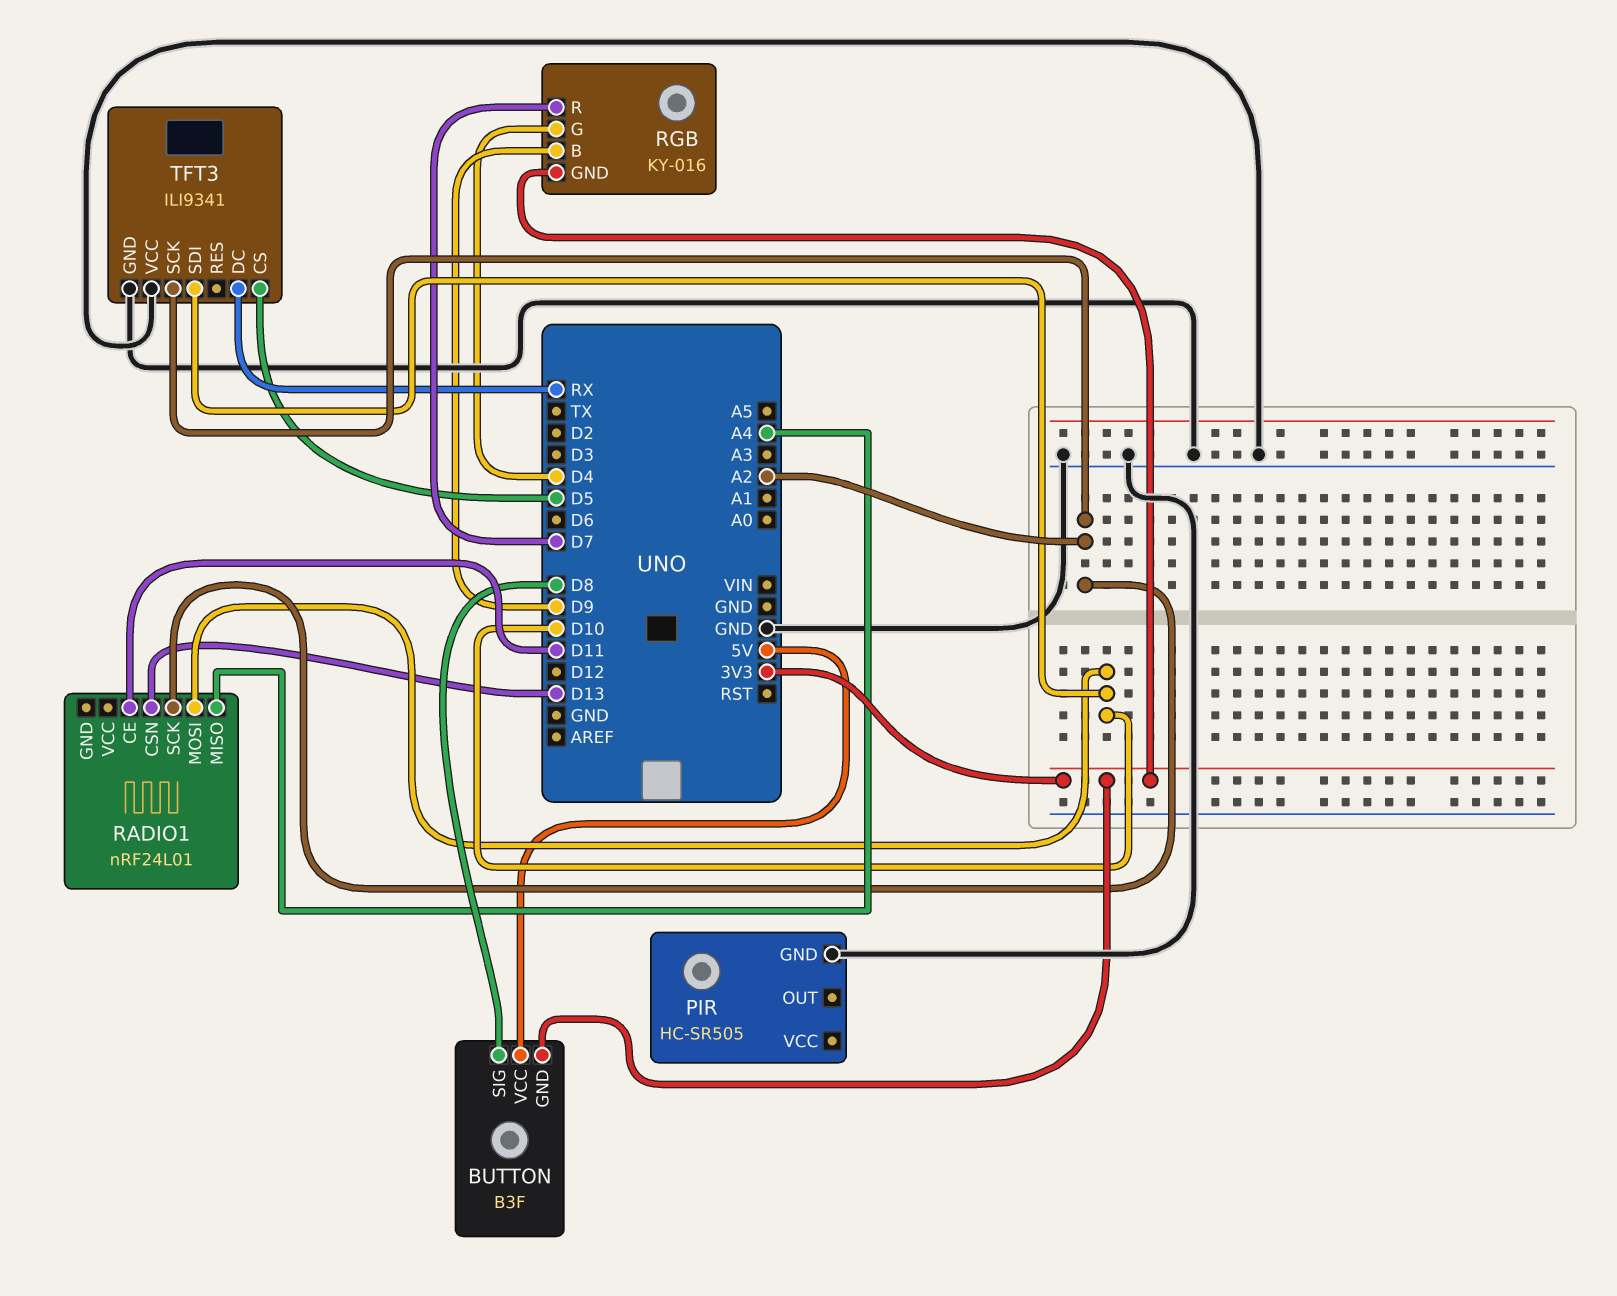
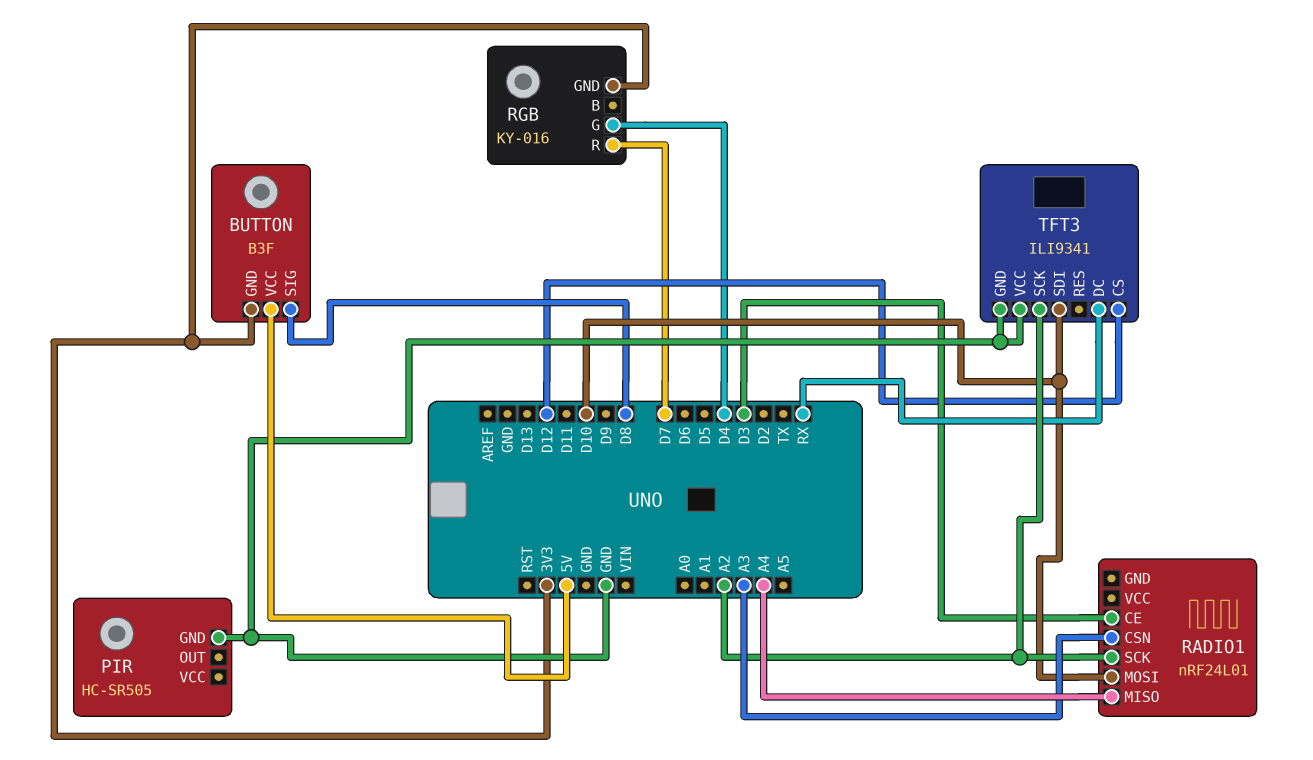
RADIO1 pin CE: D11 -> D3
RADIO1 pin CSN: D13 -> A3
RGB pin B: D9 -> none
TFT3 pin CS: D5 -> D12

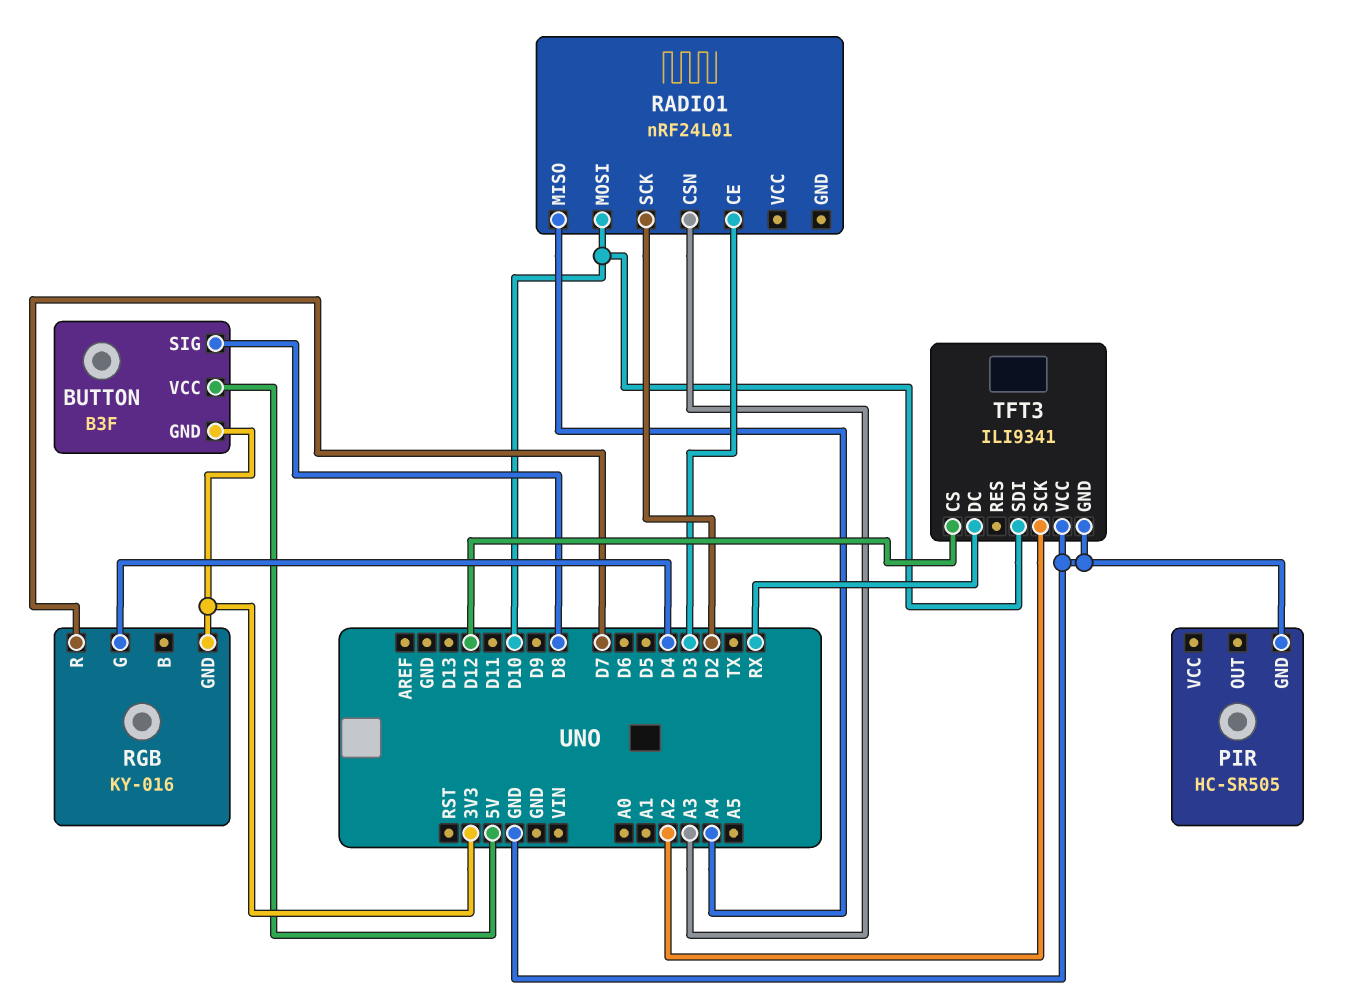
RADIO1 pin SCK: A2 -> D2

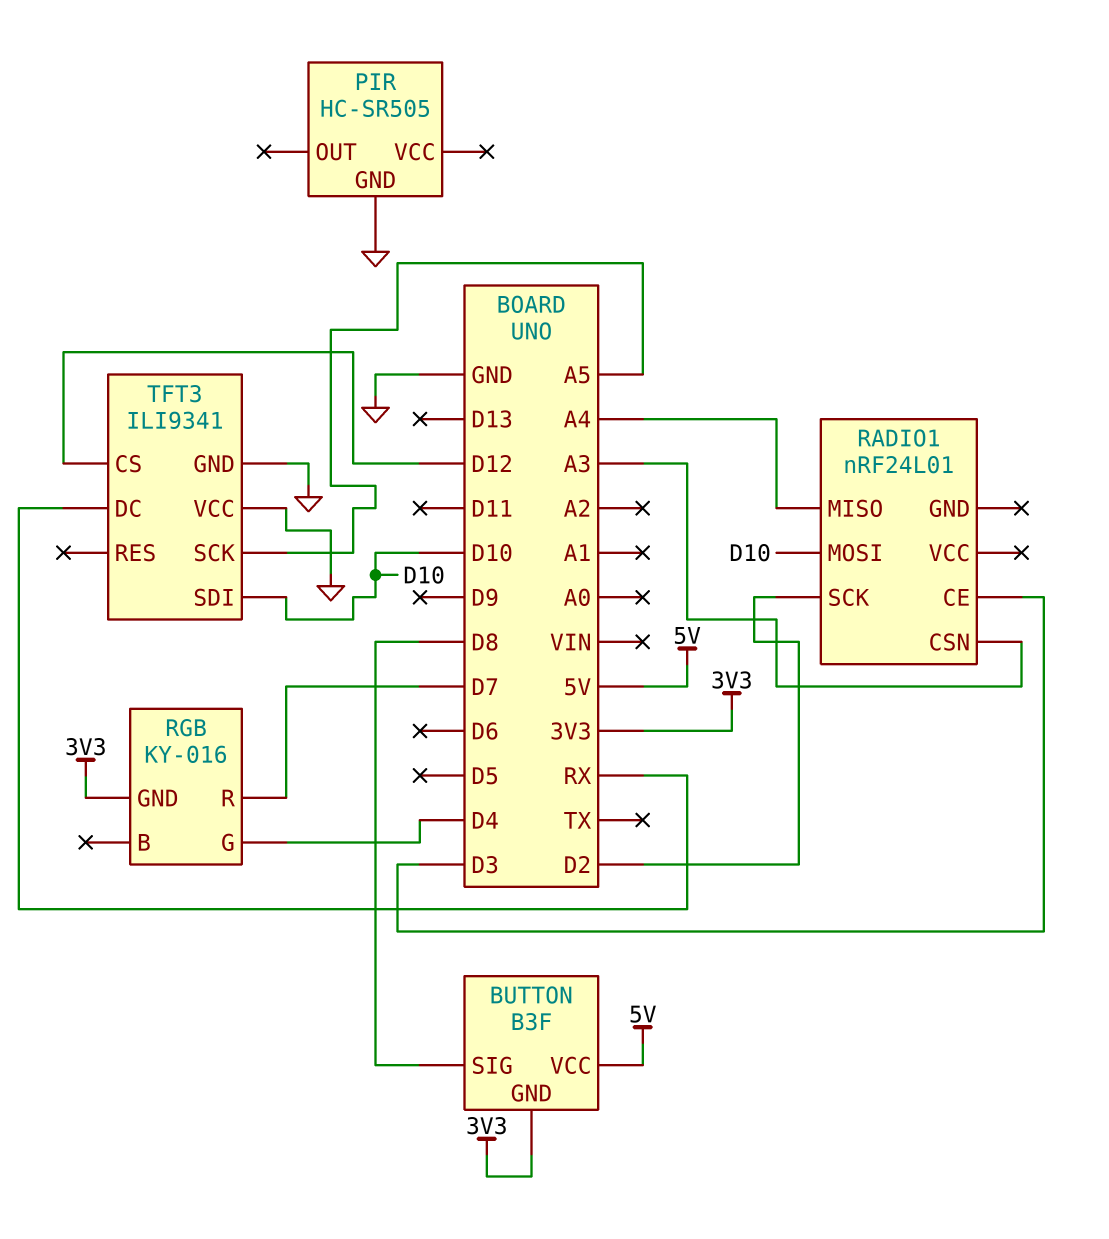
TFT3 pin SCK: A2 -> A5

